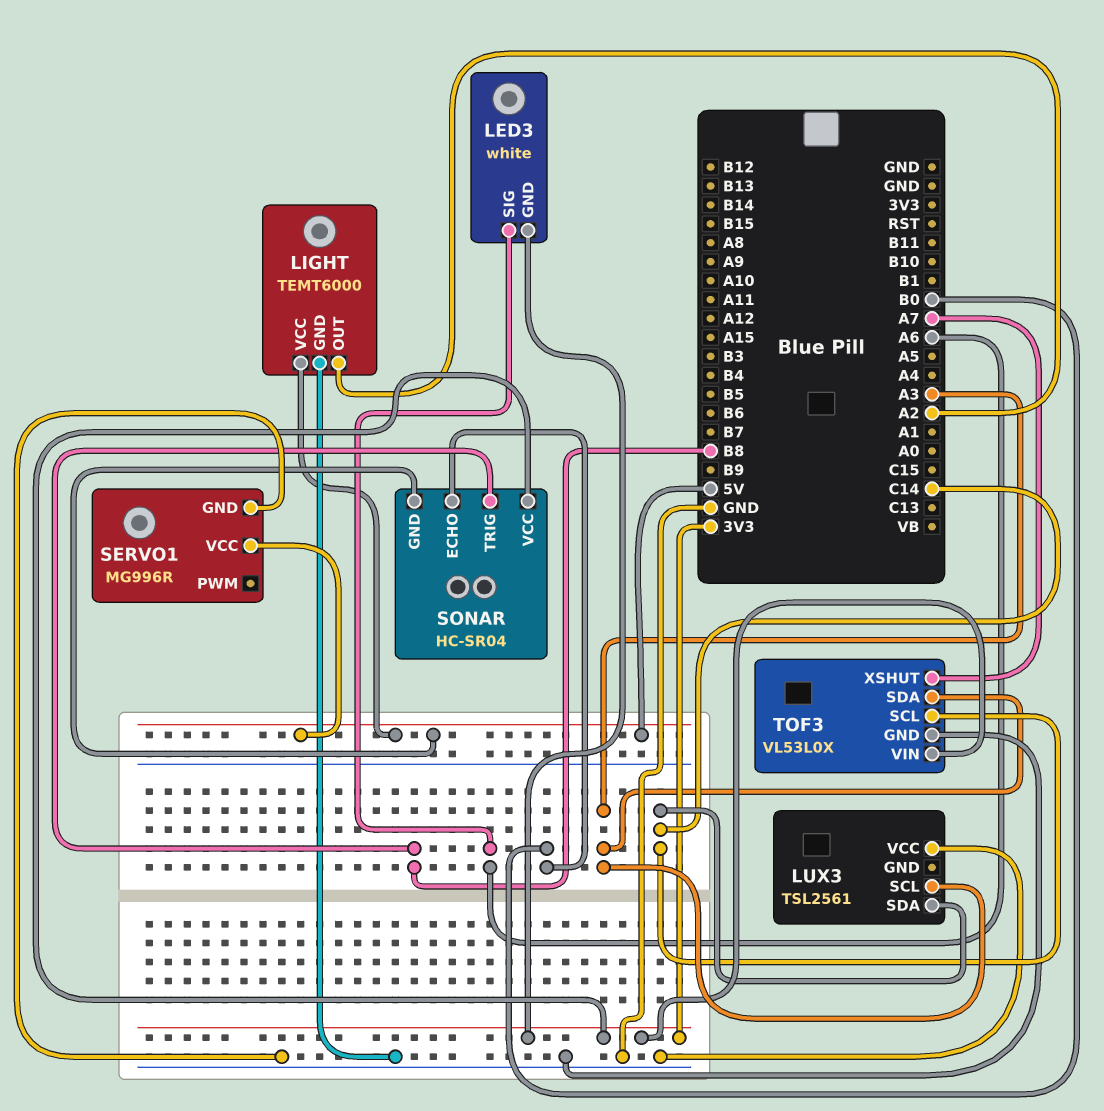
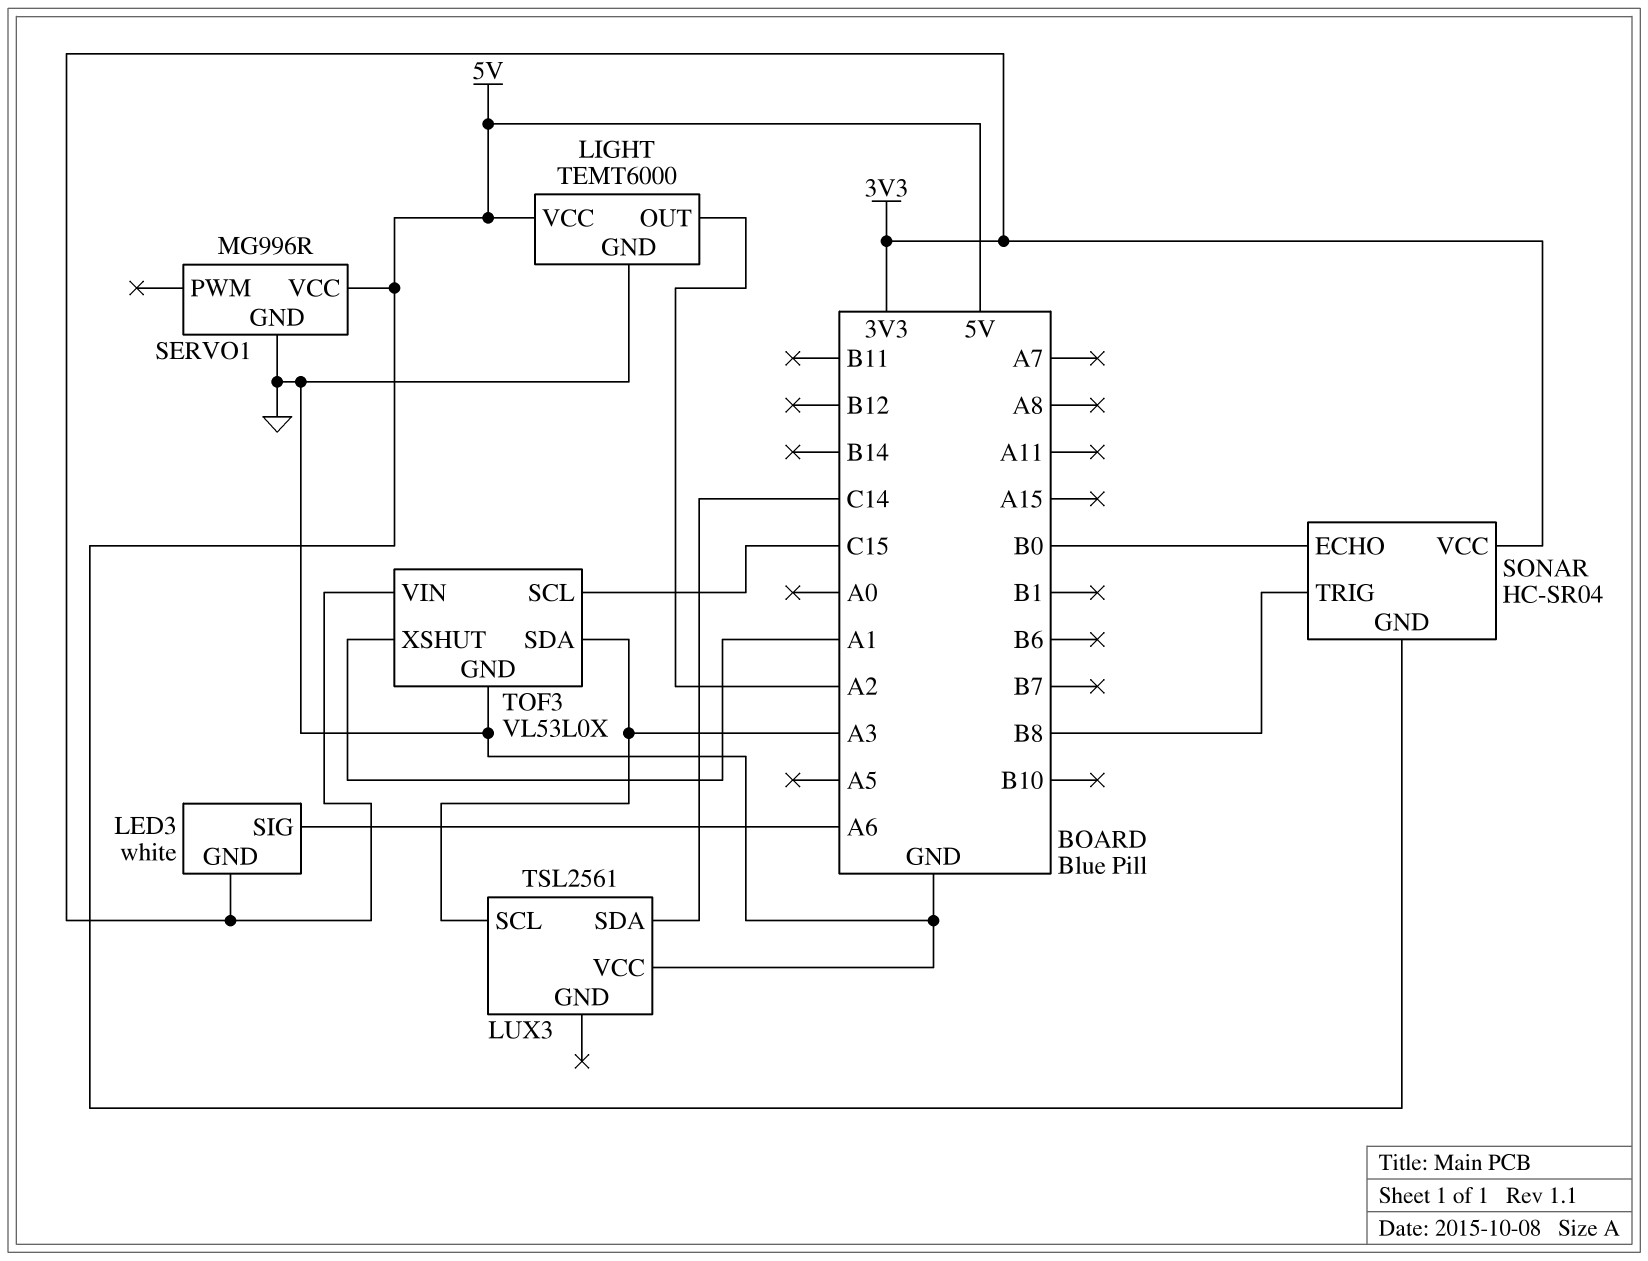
TOF3 pin SCL: C14 -> C15
TOF3 pin XSHUT: A7 -> A1

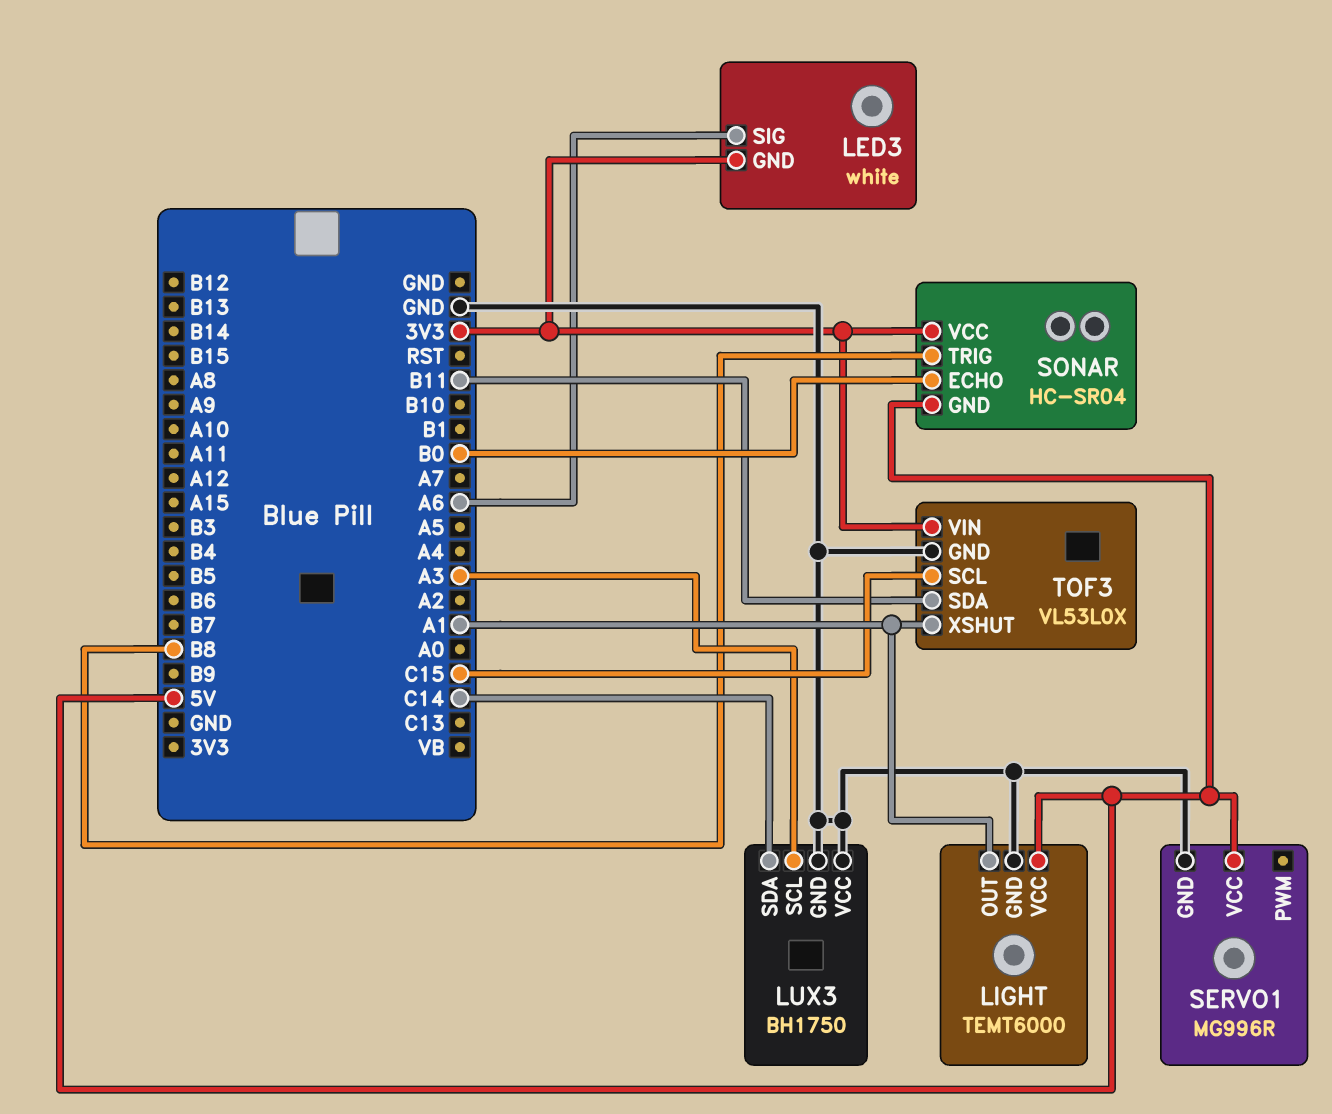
LIGHT pin OUT: A2 -> A1
LUX3: TSL2561 -> BH1750
LUX3 pin GND: none -> GND
TOF3 pin SDA: A3 -> B11

